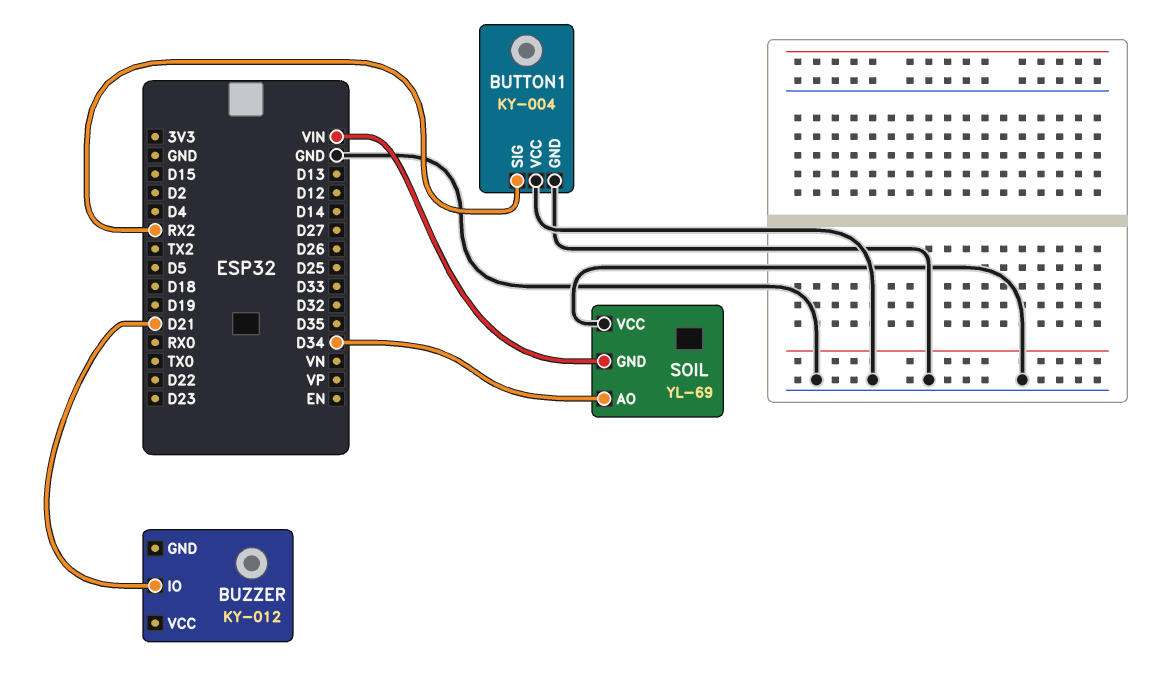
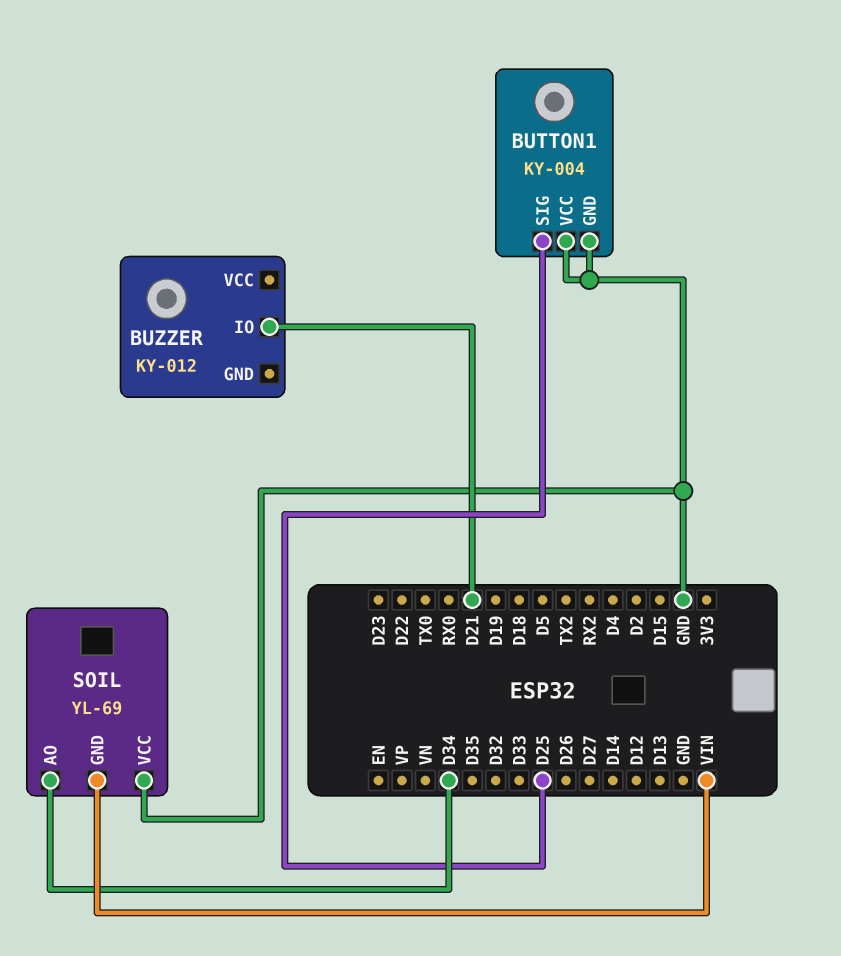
BUTTON1 pin SIG: RX2 -> D25

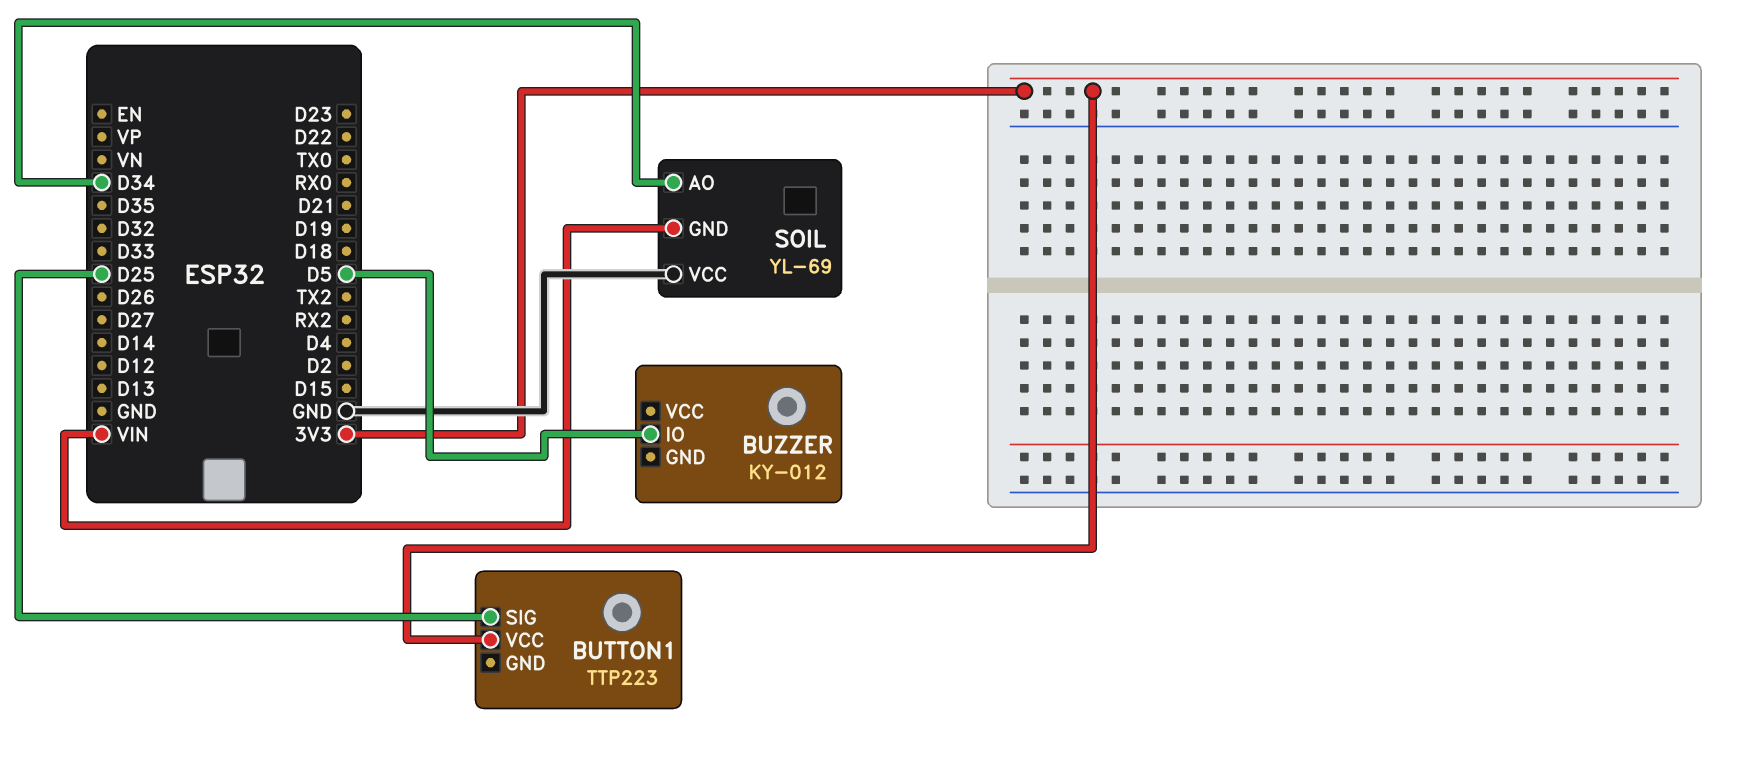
BUTTON1: KY-004 -> TTP223
BUTTON1 pin GND: GND -> none
BUTTON1 pin VCC: GND -> 3V3
BUZZER pin IO: D21 -> D5

